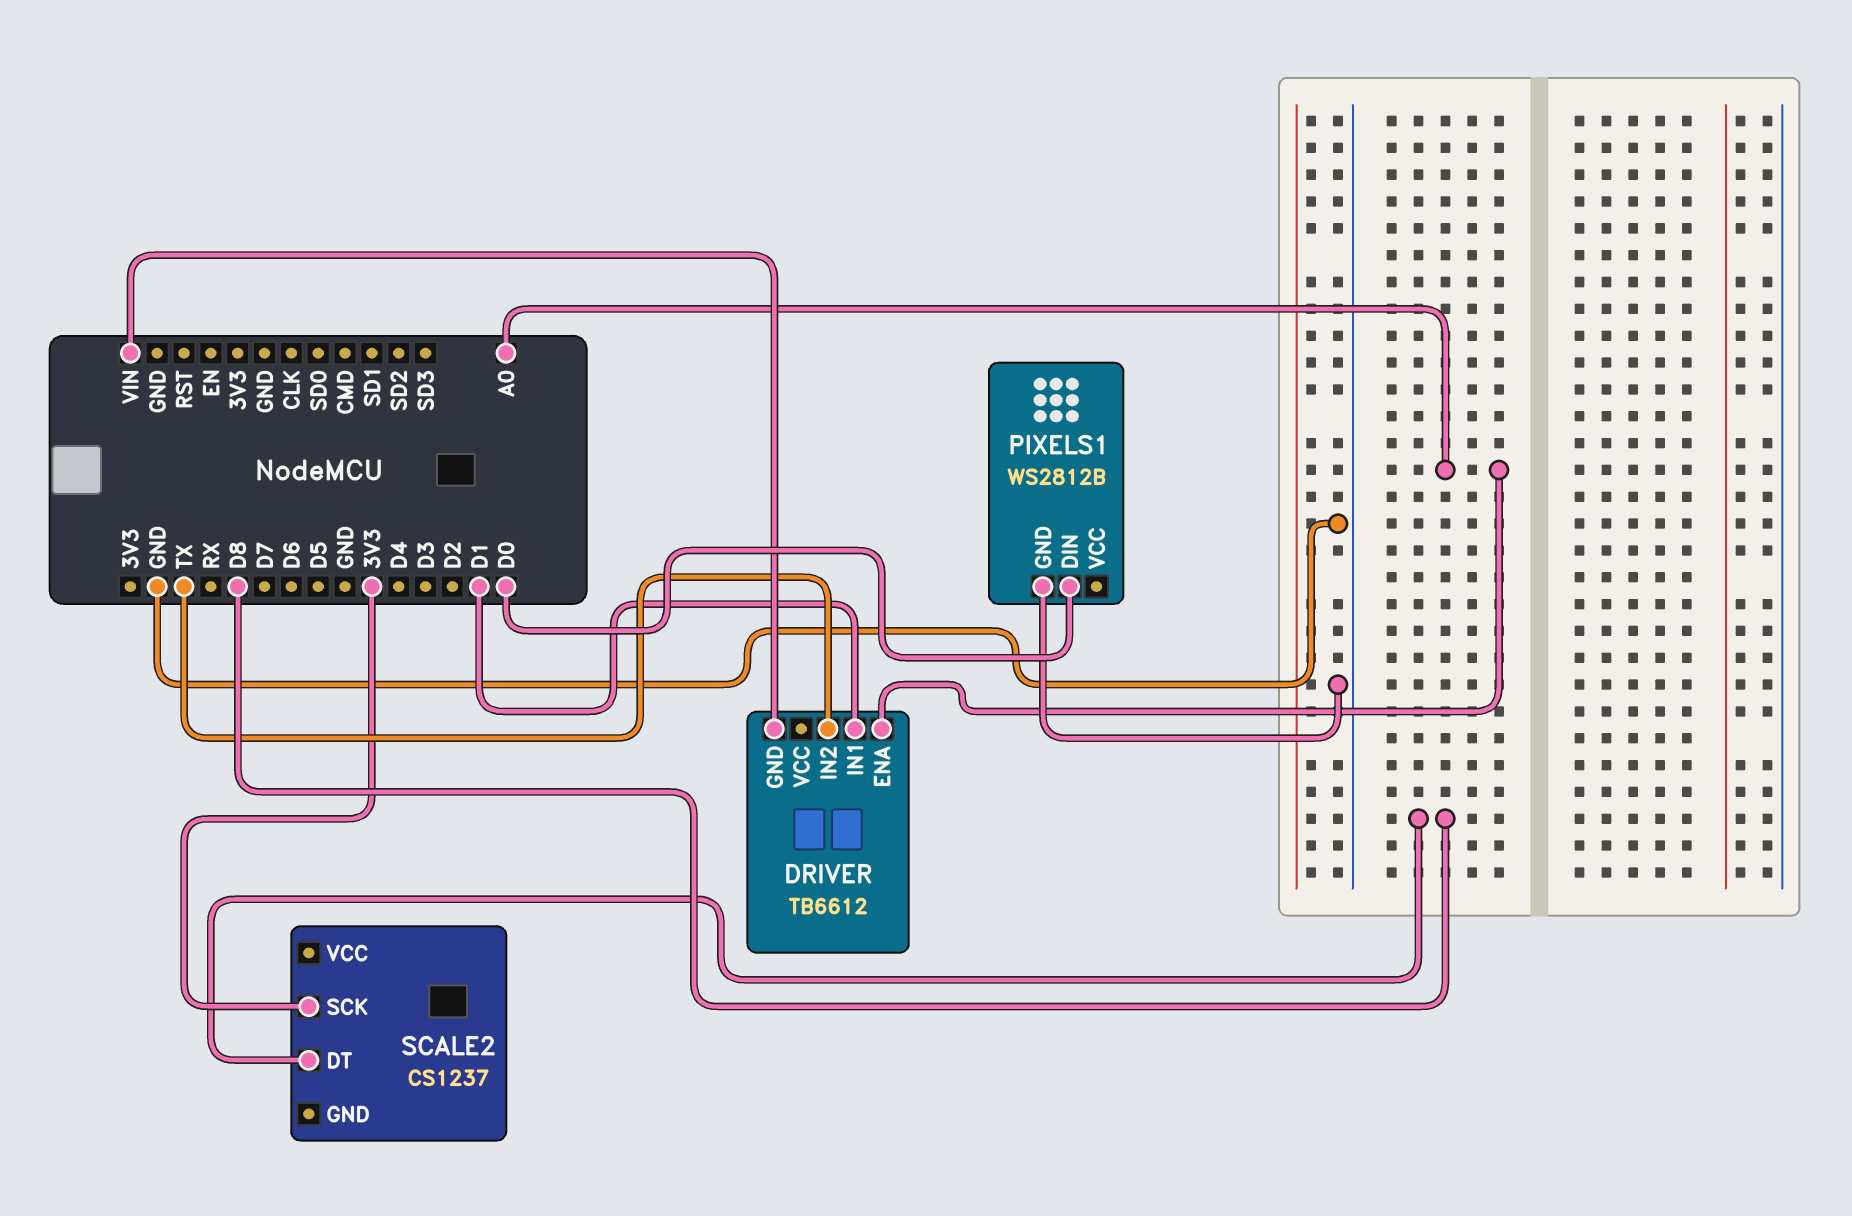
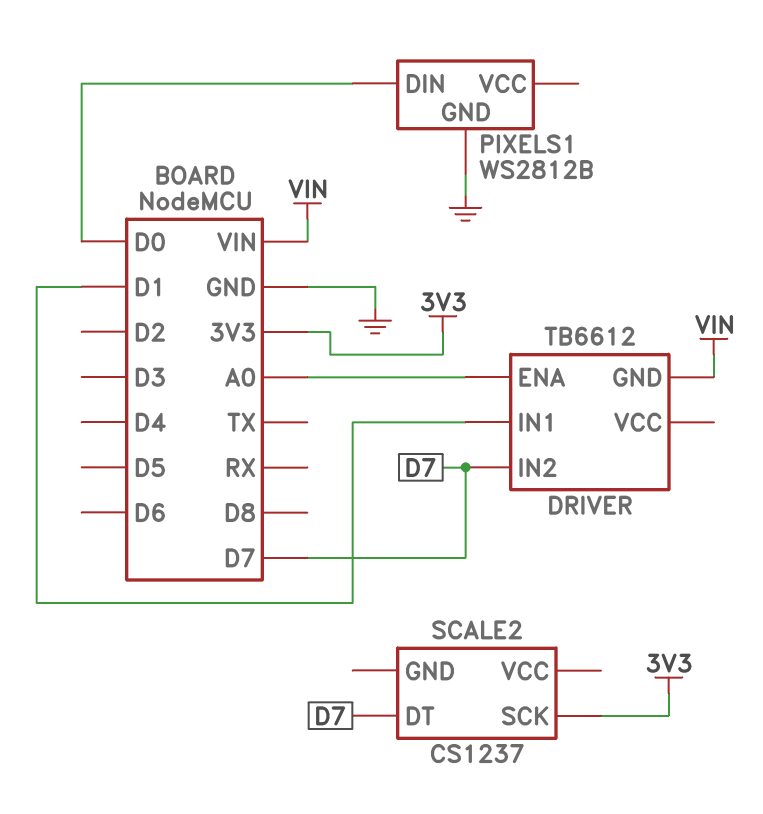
DRIVER pin IN2: TX -> D7
SCALE2 pin DT: D8 -> D7

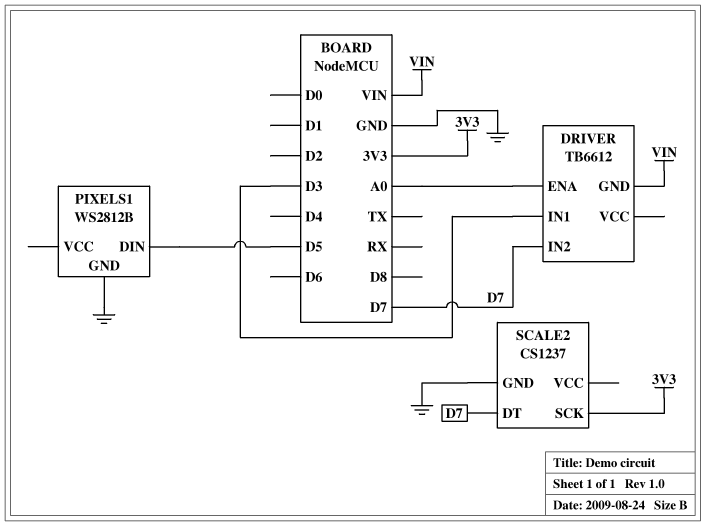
DRIVER pin IN1: D1 -> D3
PIXELS1 pin DIN: D0 -> D5
SCALE2 pin GND: none -> GND

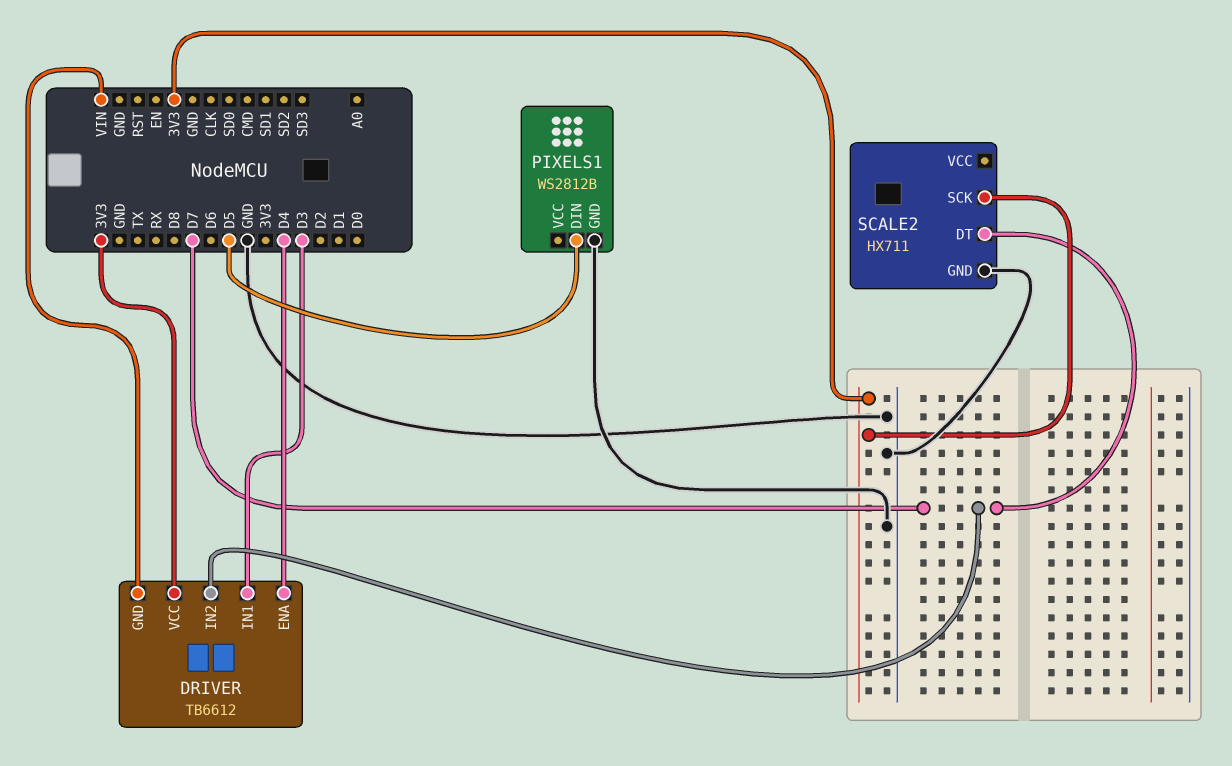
DRIVER pin ENA: A0 -> D4
DRIVER pin VCC: none -> 3V3
SCALE2: CS1237 -> HX711

